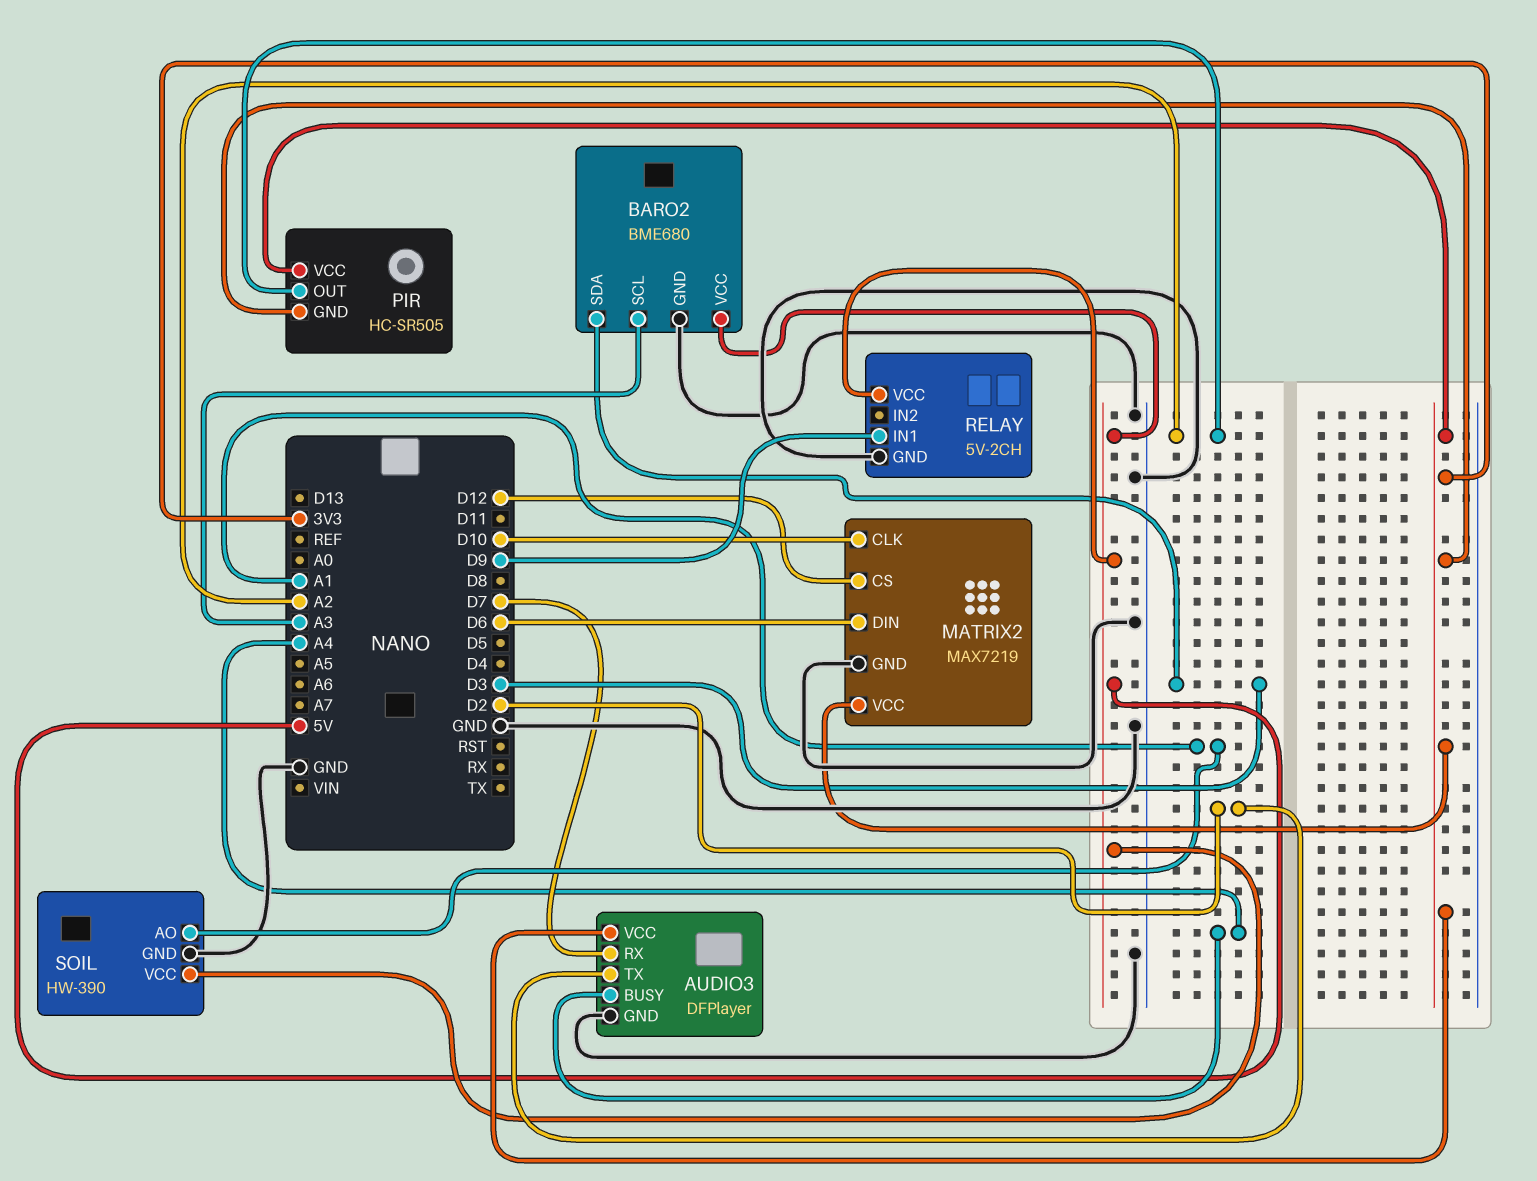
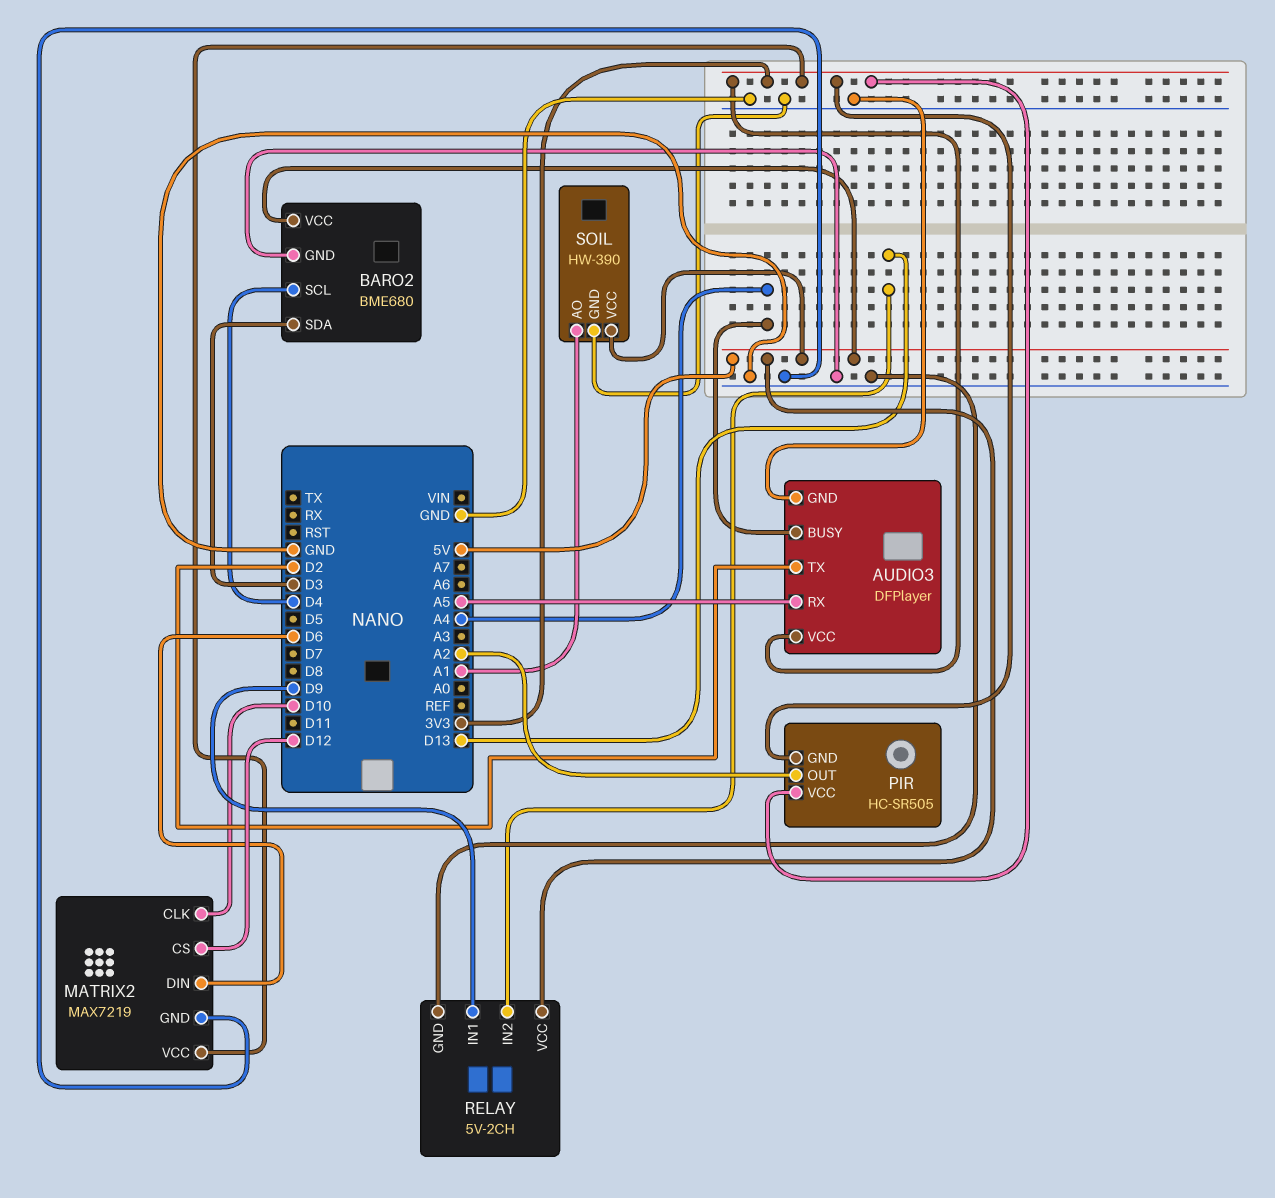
AUDIO3 pin RX: D7 -> A5
BARO2 pin SCL: A3 -> D4
RELAY pin IN2: none -> D13

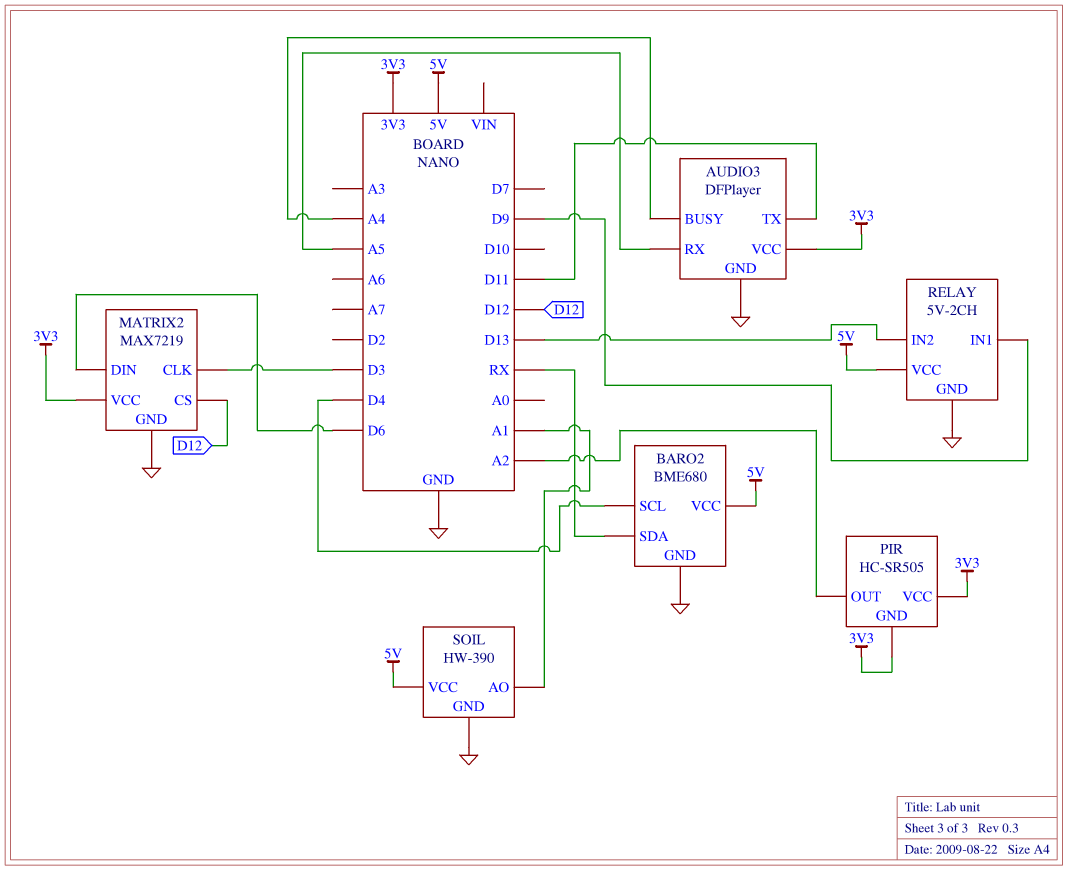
AUDIO3 pin TX: D2 -> D11
BARO2 pin SDA: D3 -> RX
MATRIX2 pin CLK: D10 -> D3

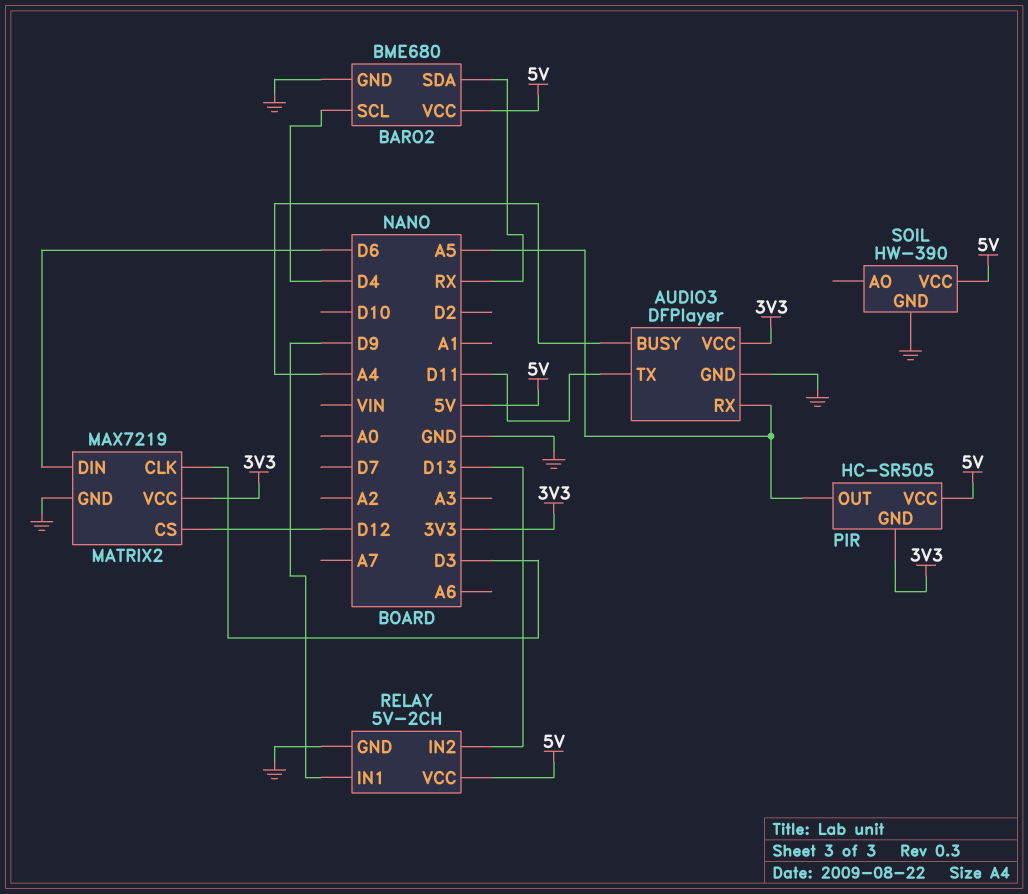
PIR pin OUT: A2 -> A5
PIR pin VCC: 3V3 -> 5V
SOIL pin AO: A1 -> none

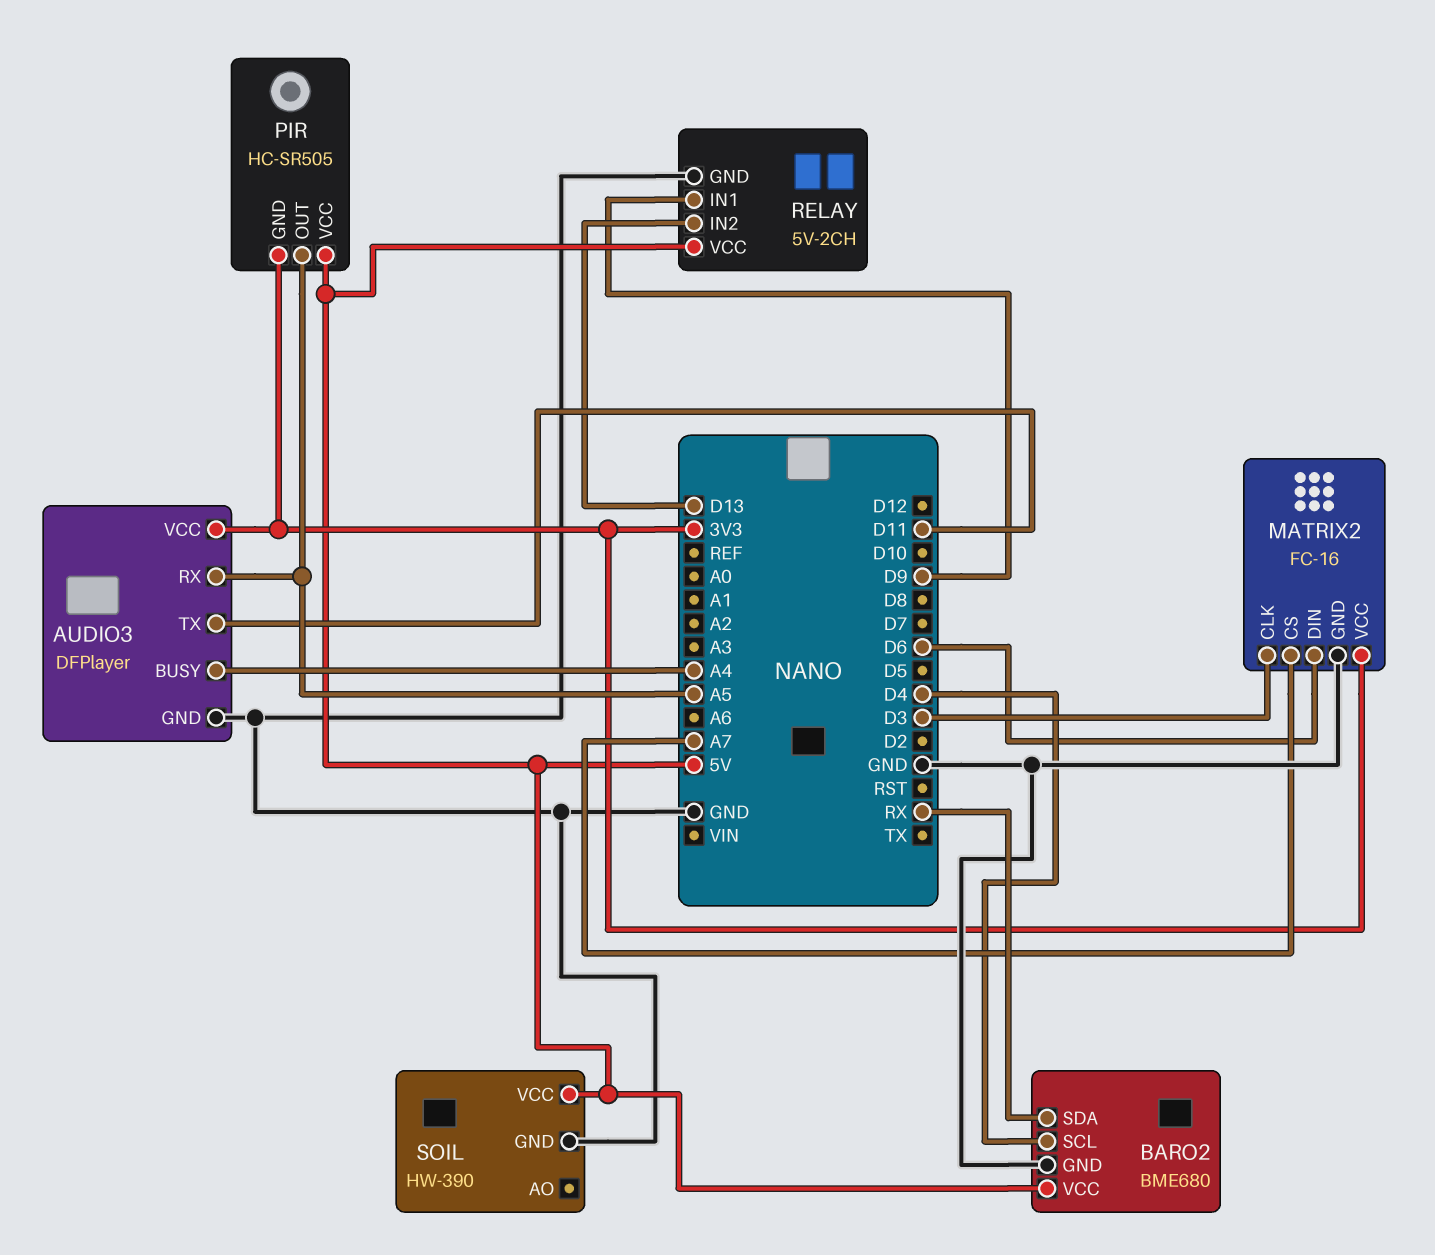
MATRIX2: MAX7219 -> FC-16
MATRIX2 pin CS: D12 -> A7

